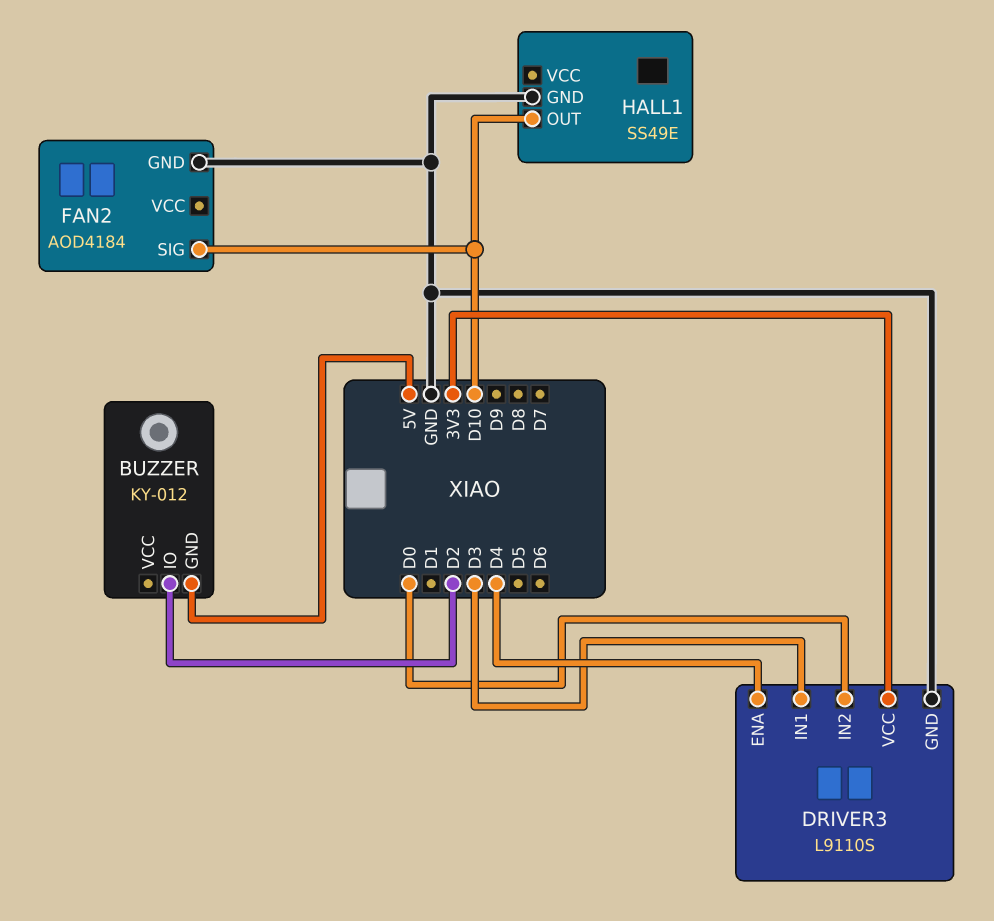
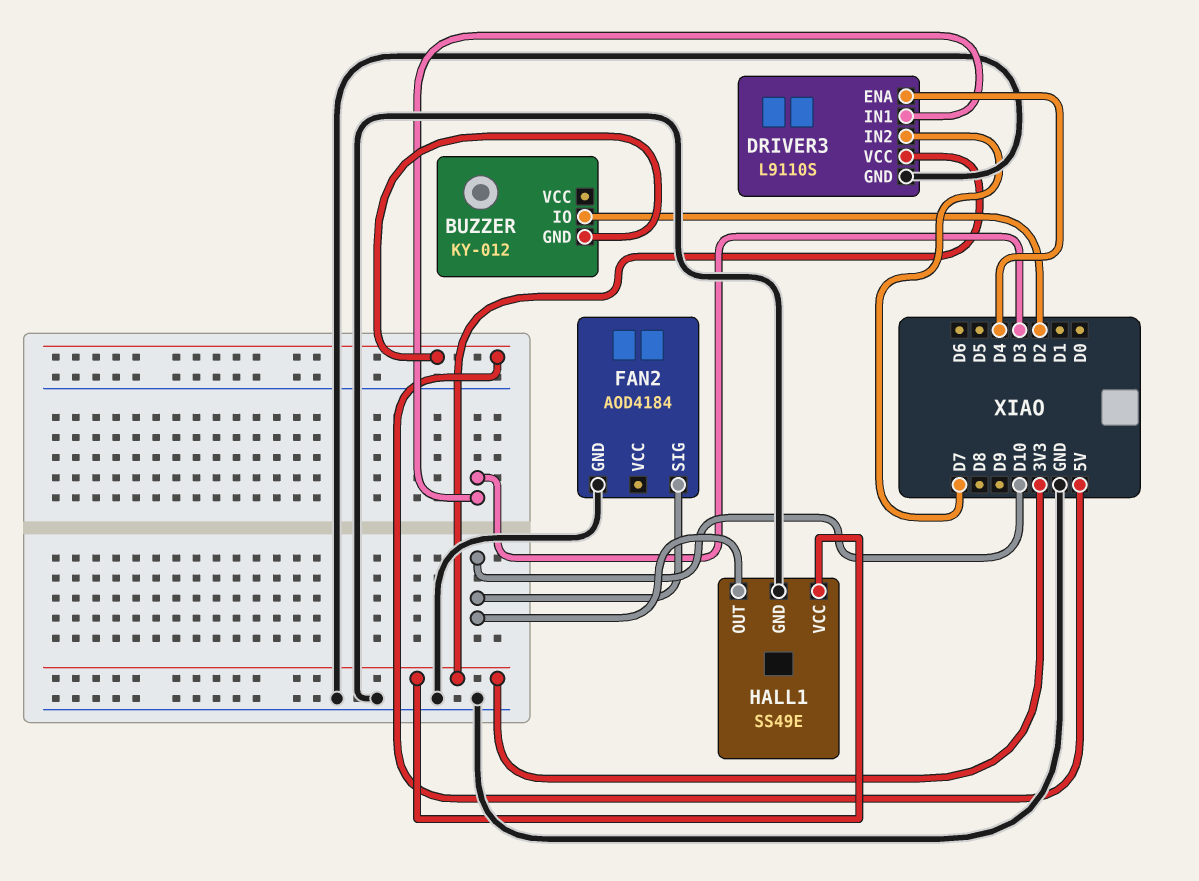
DRIVER3 pin IN2: D0 -> D7
HALL1 pin VCC: none -> 3V3

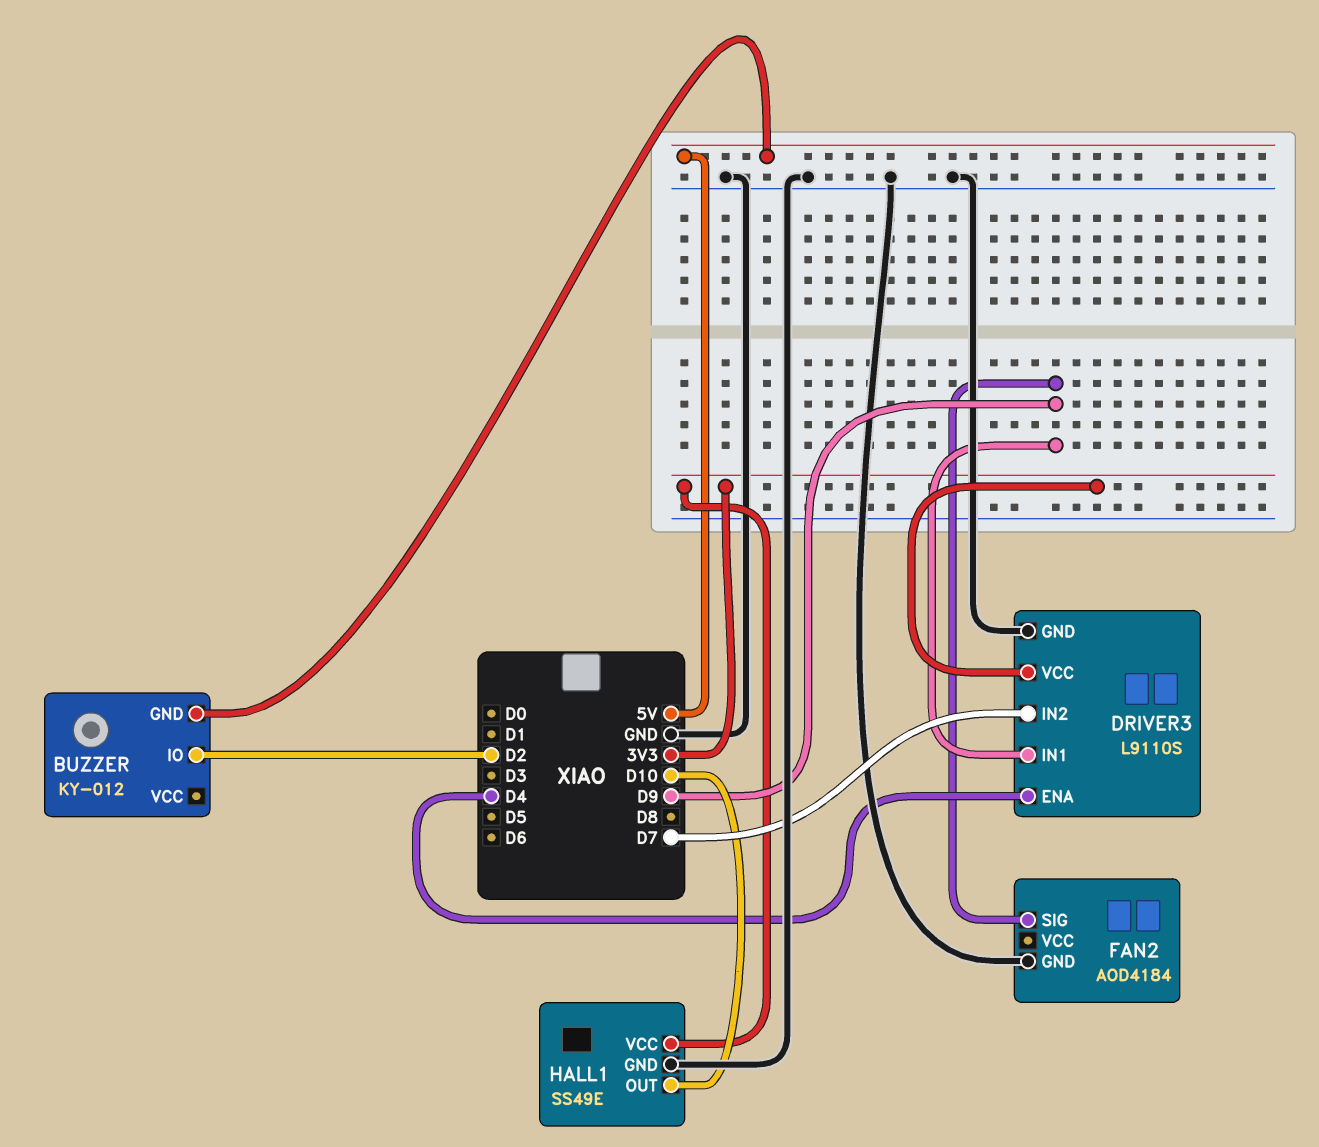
DRIVER3 pin IN1: D3 -> D9
FAN2 pin SIG: D10 -> D9

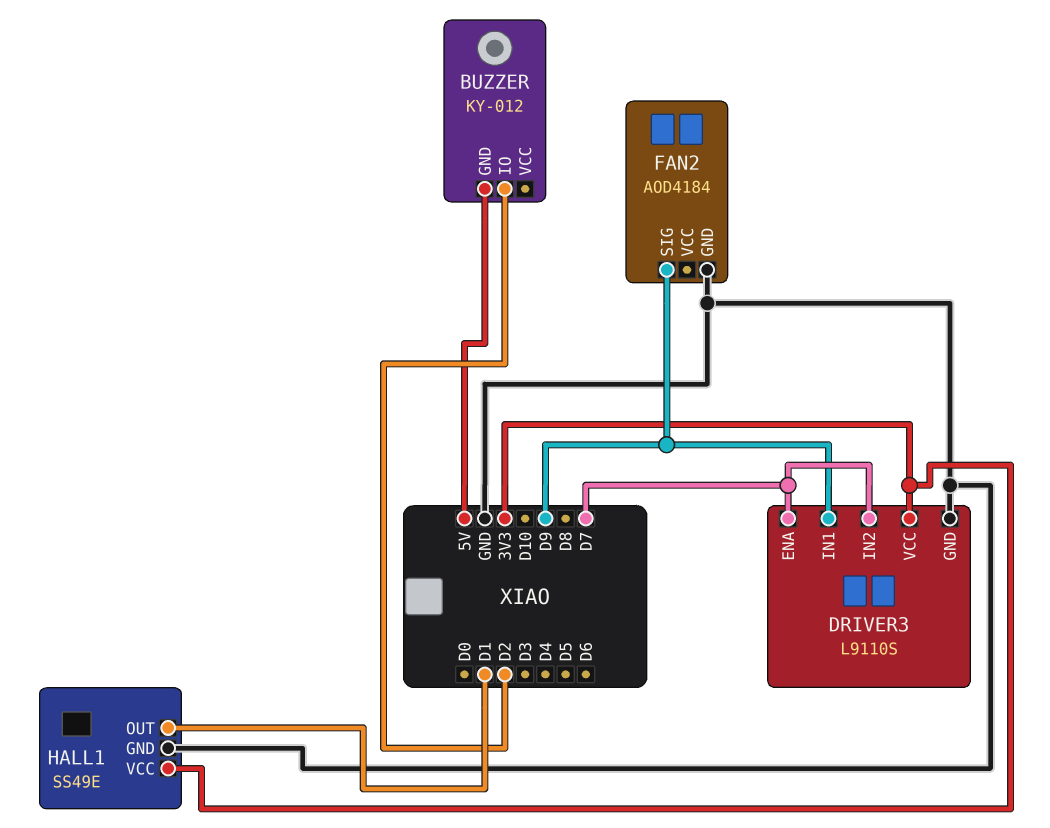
DRIVER3 pin ENA: D4 -> D7
HALL1 pin OUT: D10 -> D1

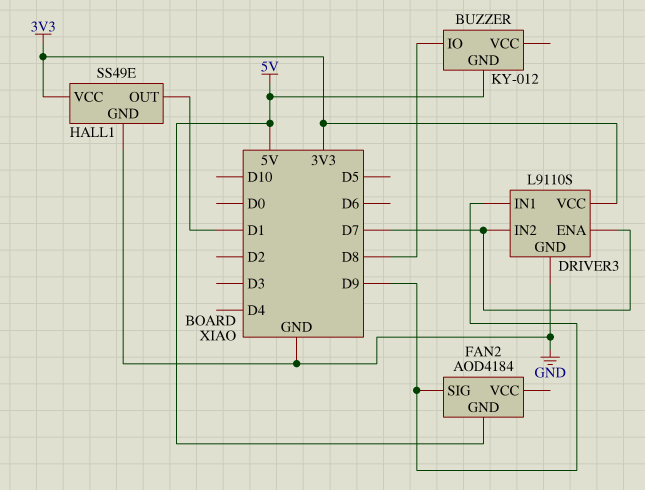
BUZZER pin IO: D2 -> D8
FAN2 pin GND: GND -> 5V

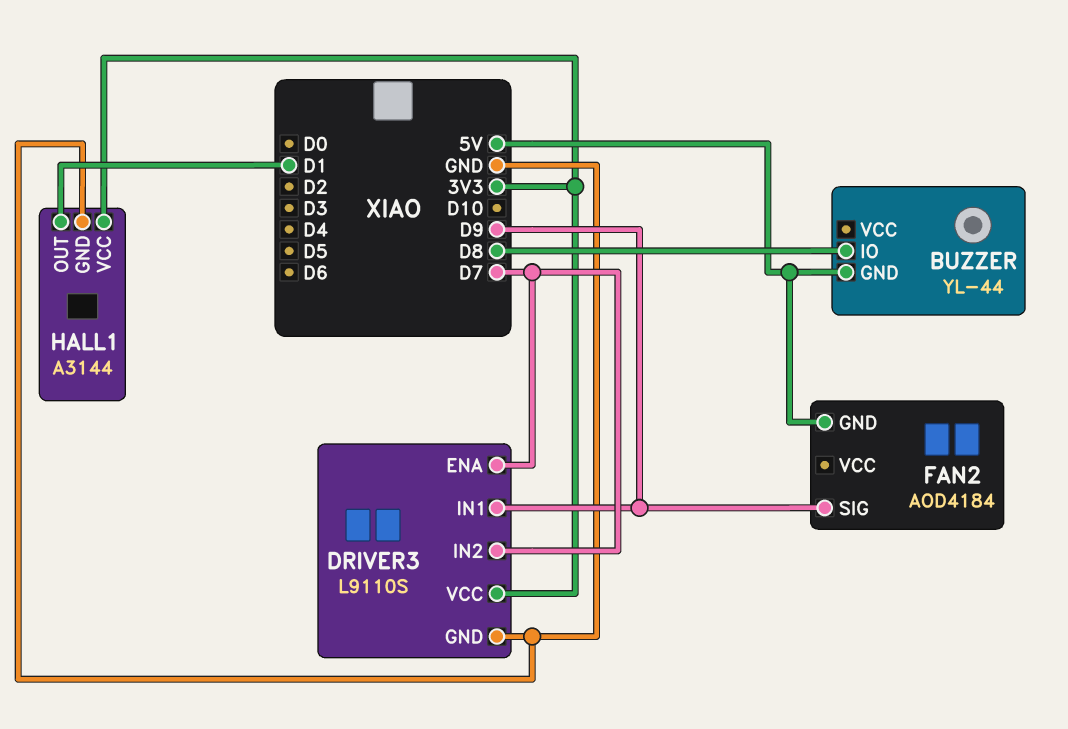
BUZZER: KY-012 -> YL-44
HALL1: SS49E -> A3144

